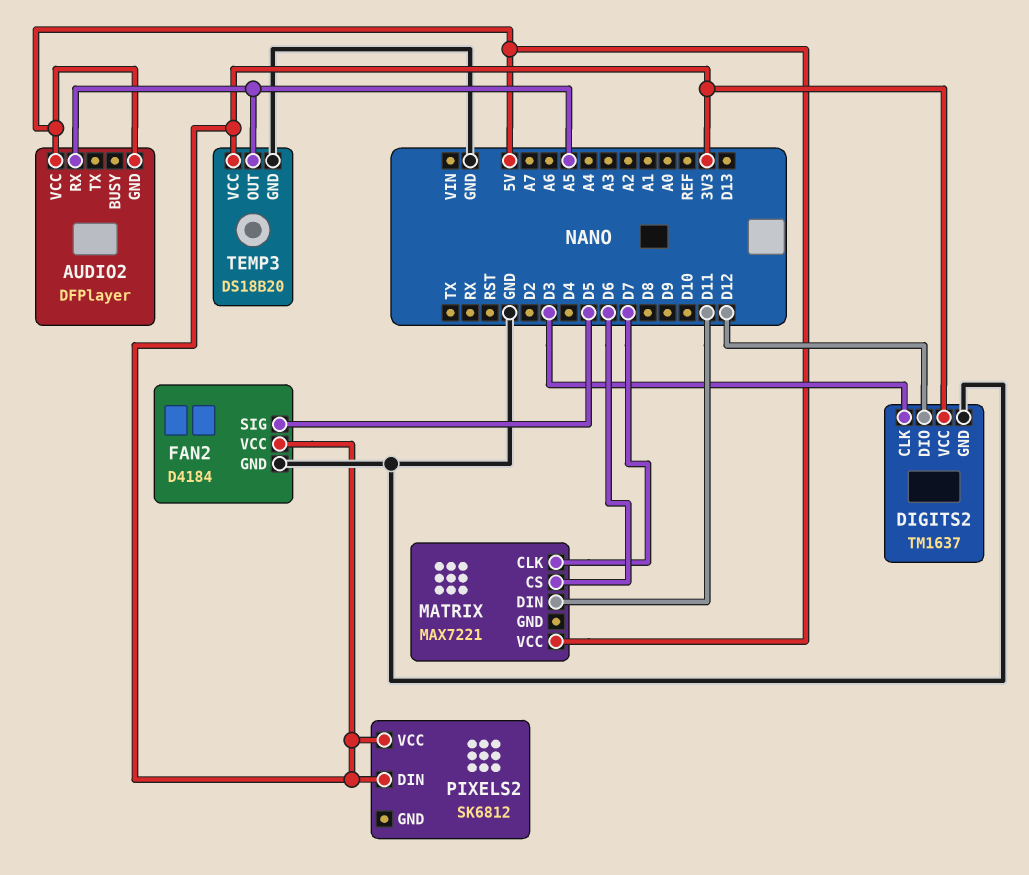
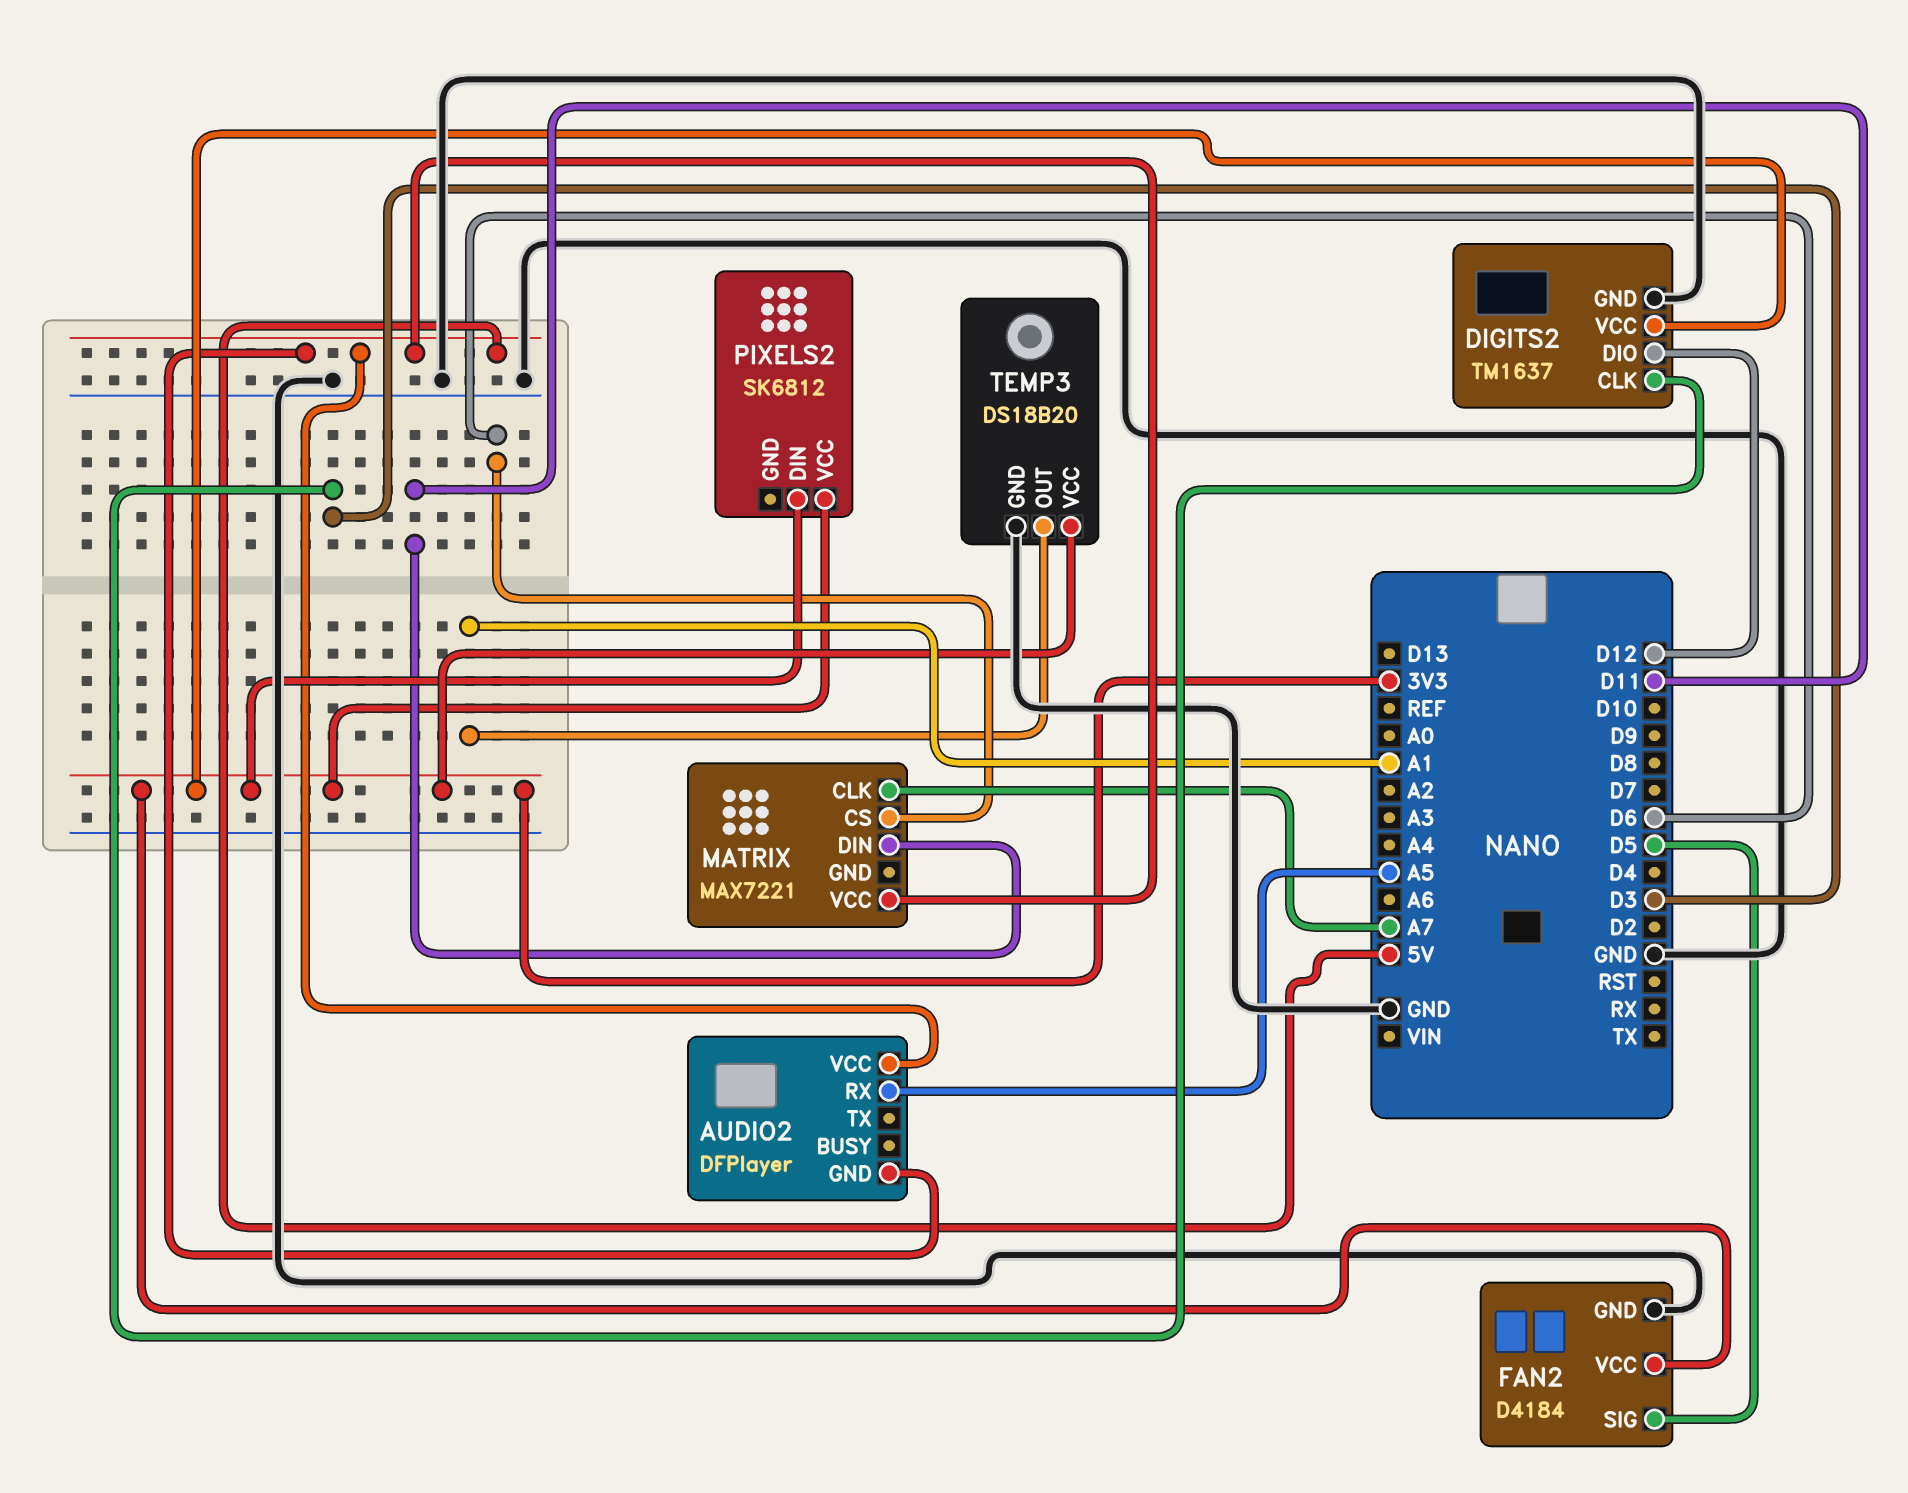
MATRIX pin CLK: D7 -> A7
TEMP3 pin OUT: A5 -> A1

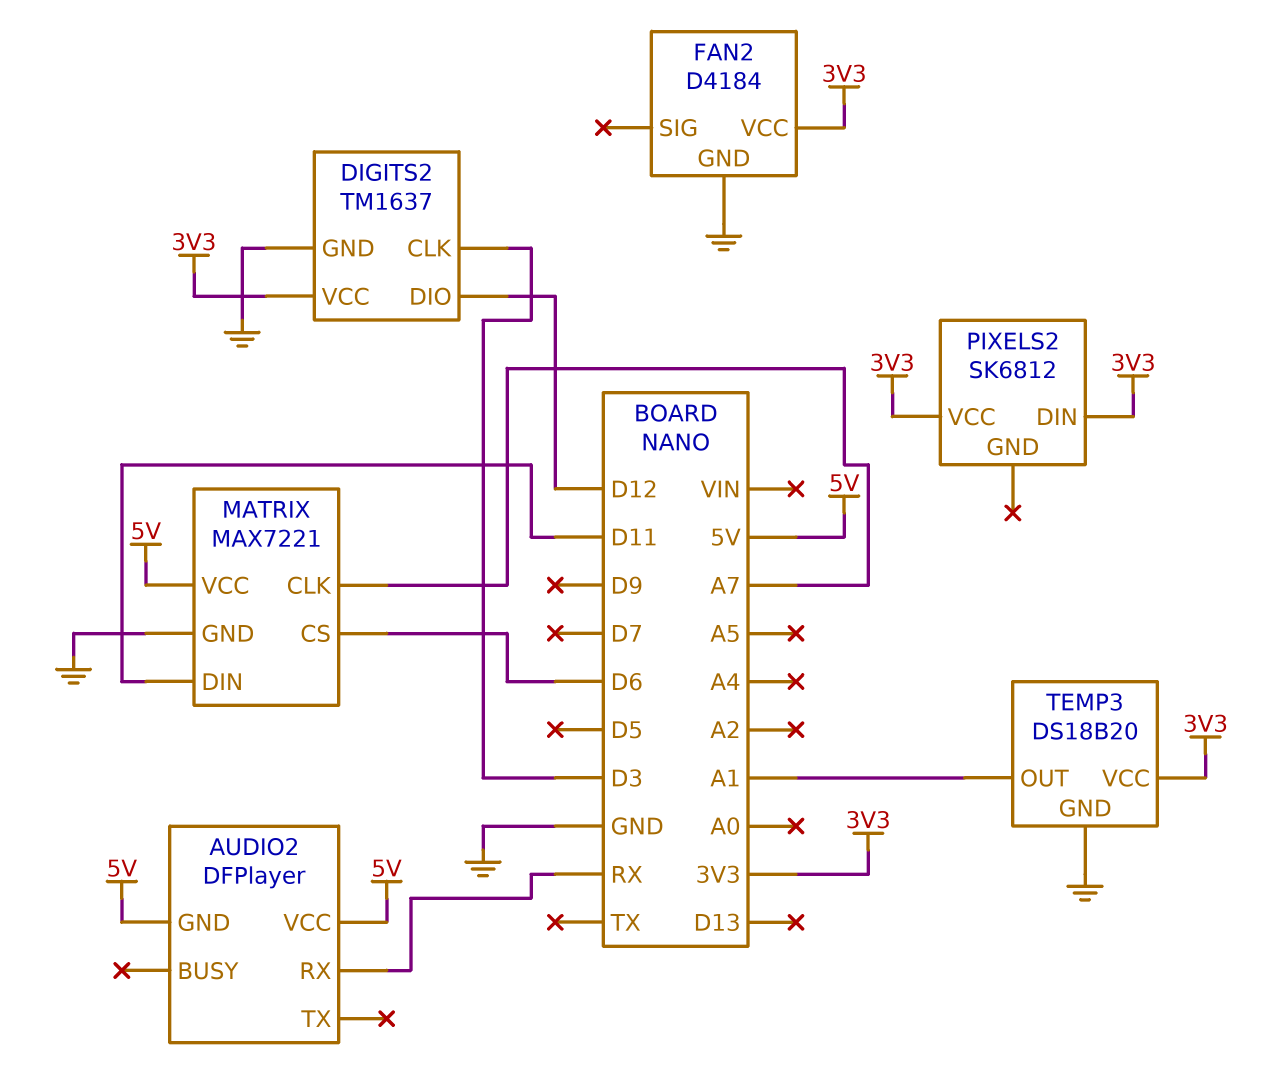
AUDIO2 pin RX: A5 -> RX
FAN2 pin SIG: D5 -> none
MATRIX pin GND: none -> GND

